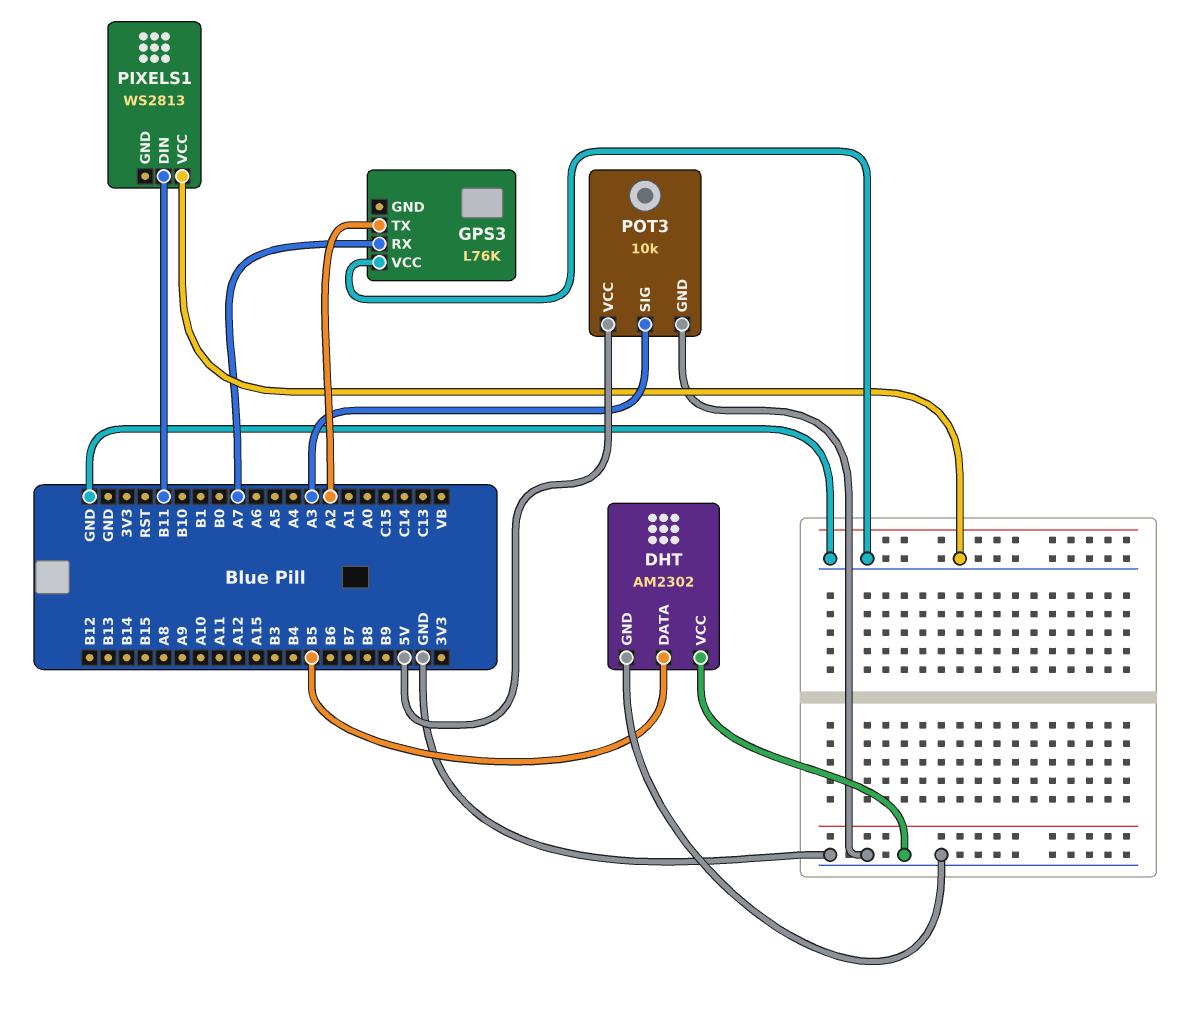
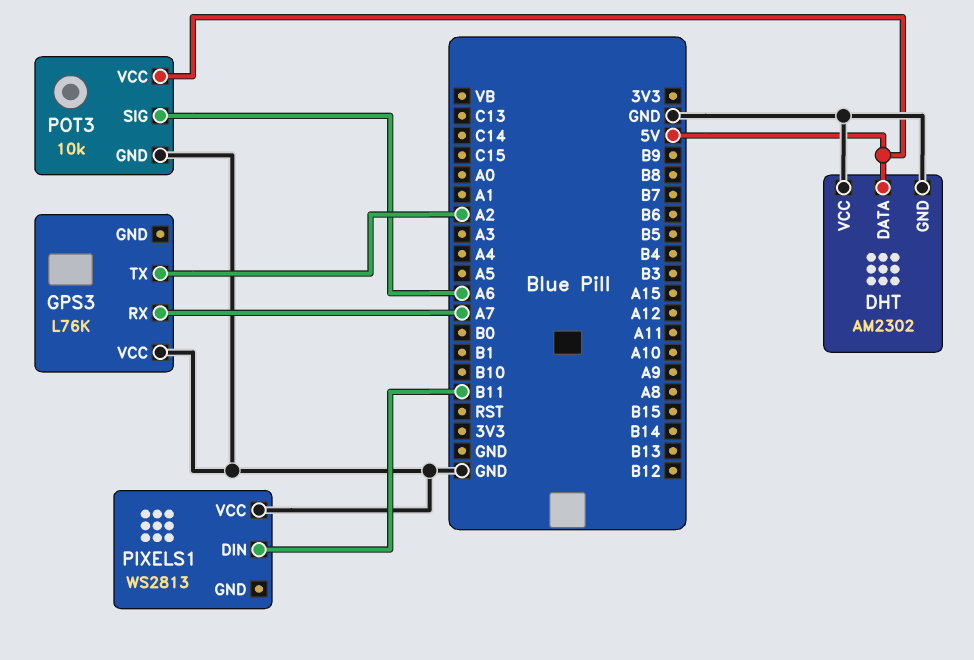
DHT pin DATA: B5 -> 5V
POT3 pin SIG: A3 -> A6

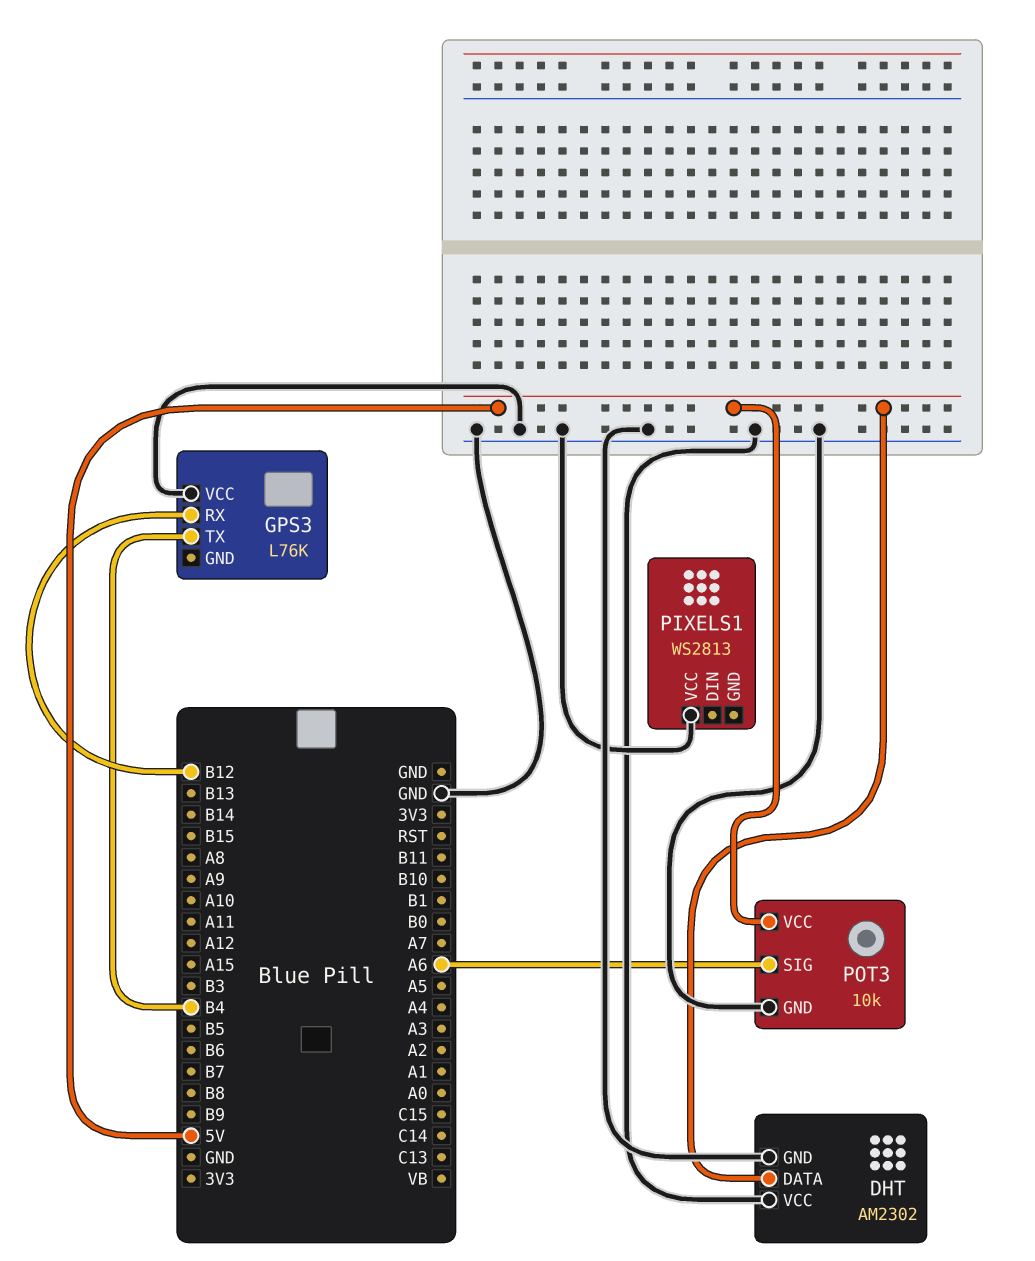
GPS3 pin RX: A7 -> B12
GPS3 pin TX: A2 -> B4
PIXELS1 pin DIN: B11 -> none

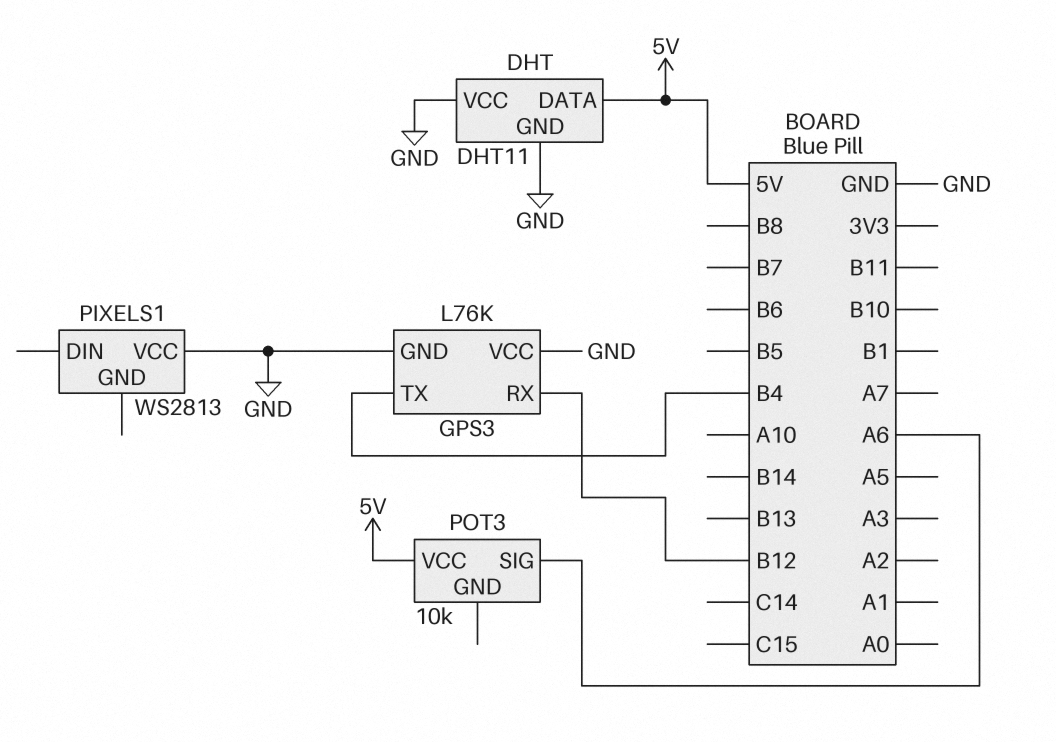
DHT: AM2302 -> DHT11
GPS3 pin GND: none -> GND
POT3 pin GND: GND -> none

